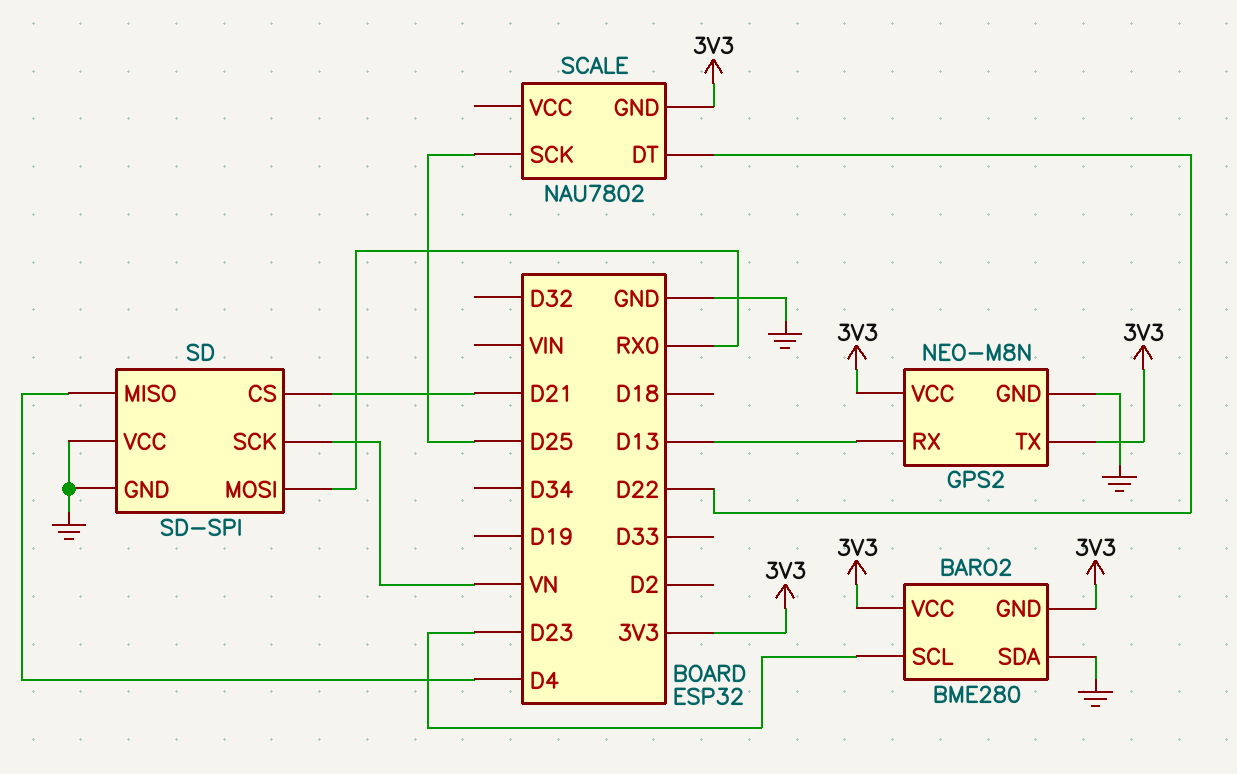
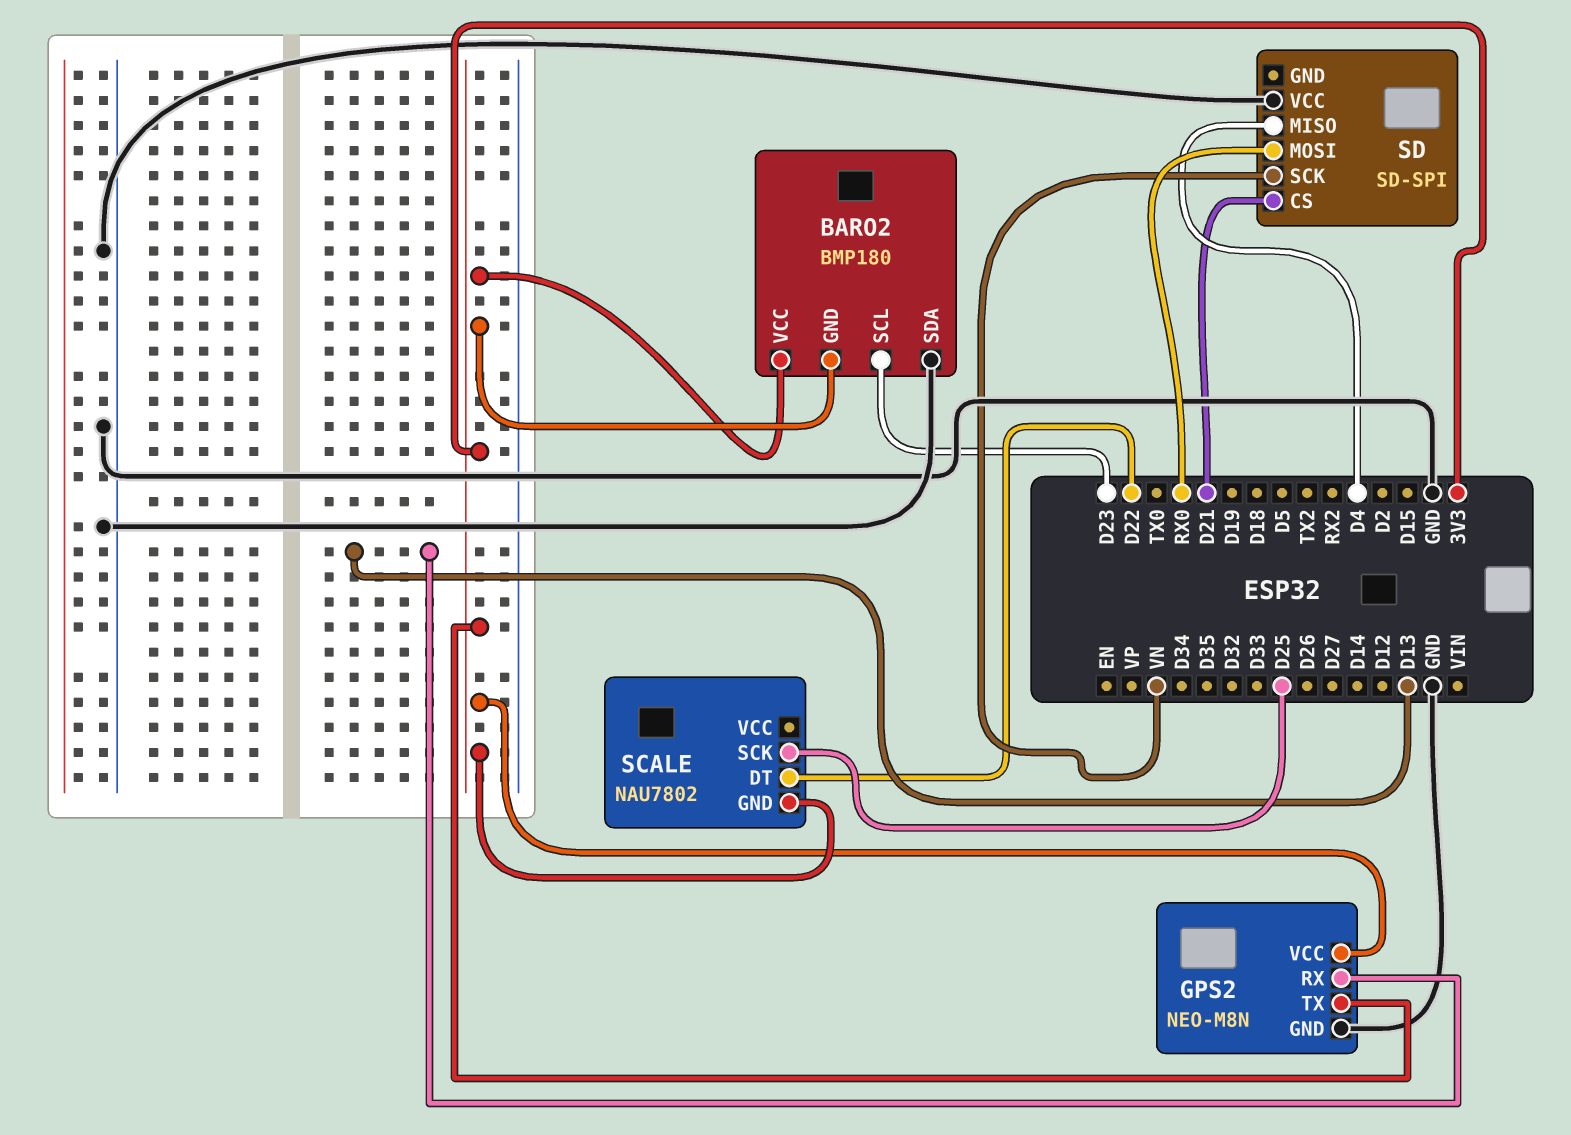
BARO2: BME280 -> BMP180
SD pin GND: GND -> none

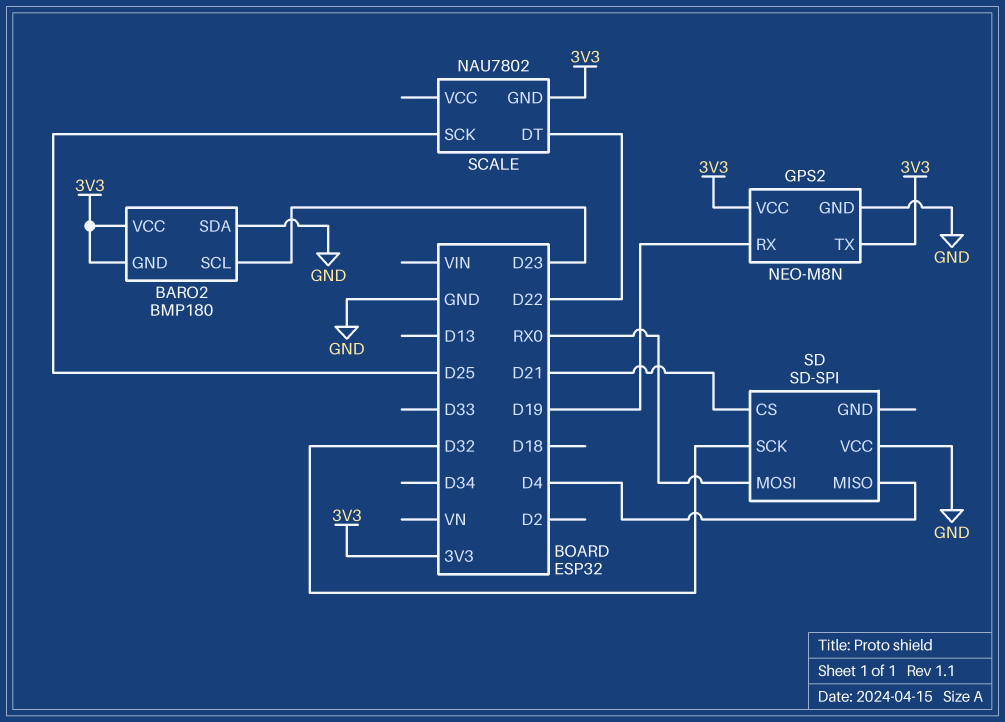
GPS2 pin RX: D13 -> D19
SD pin SCK: VN -> D32

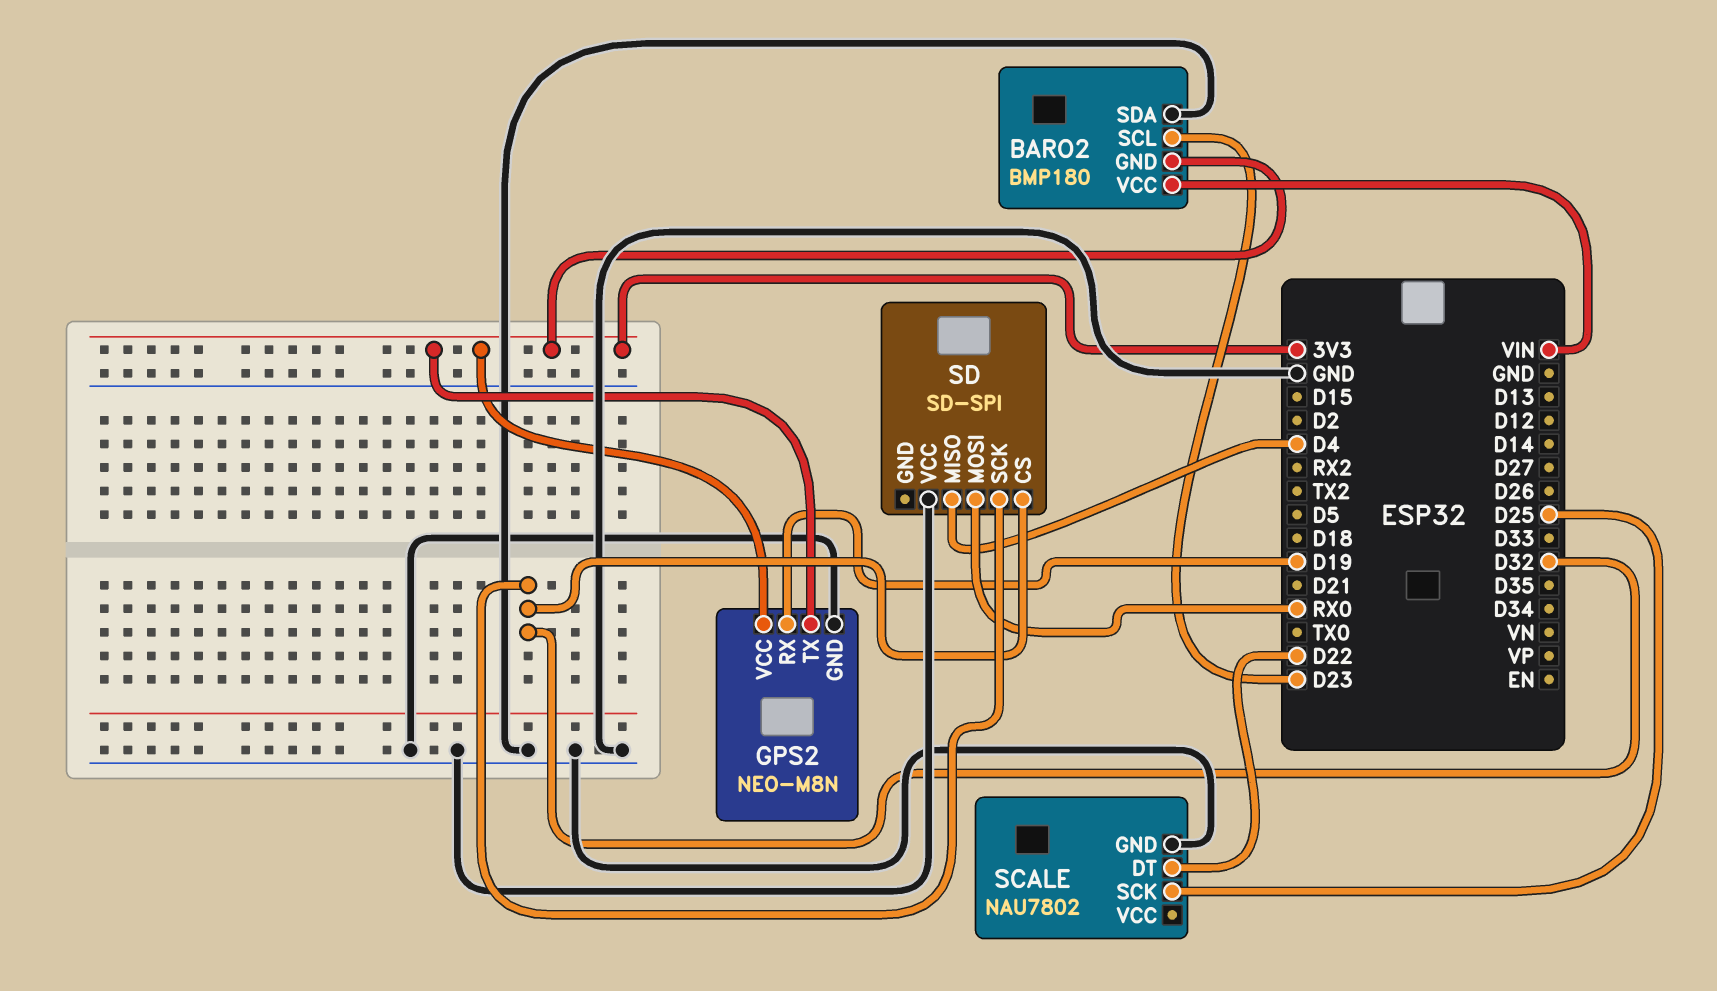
BARO2 pin VCC: 3V3 -> VIN
SCALE pin GND: 3V3 -> GND
SD pin CS: D21 -> D32

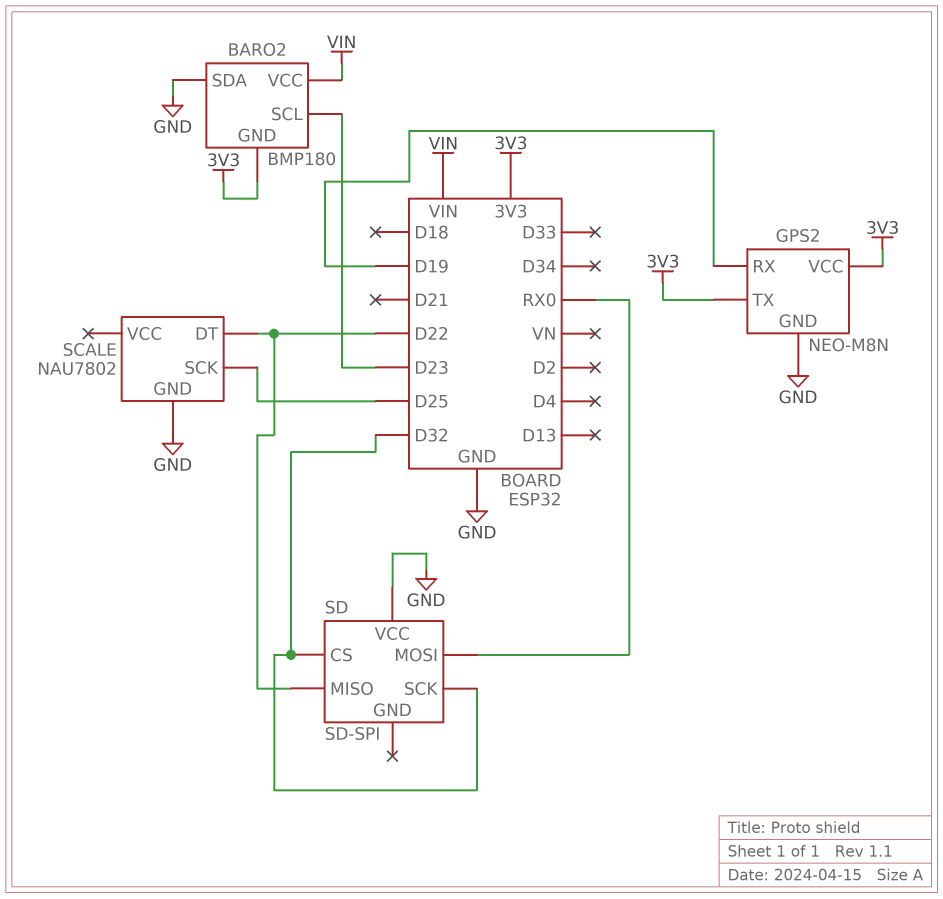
SD pin MISO: D4 -> D22

